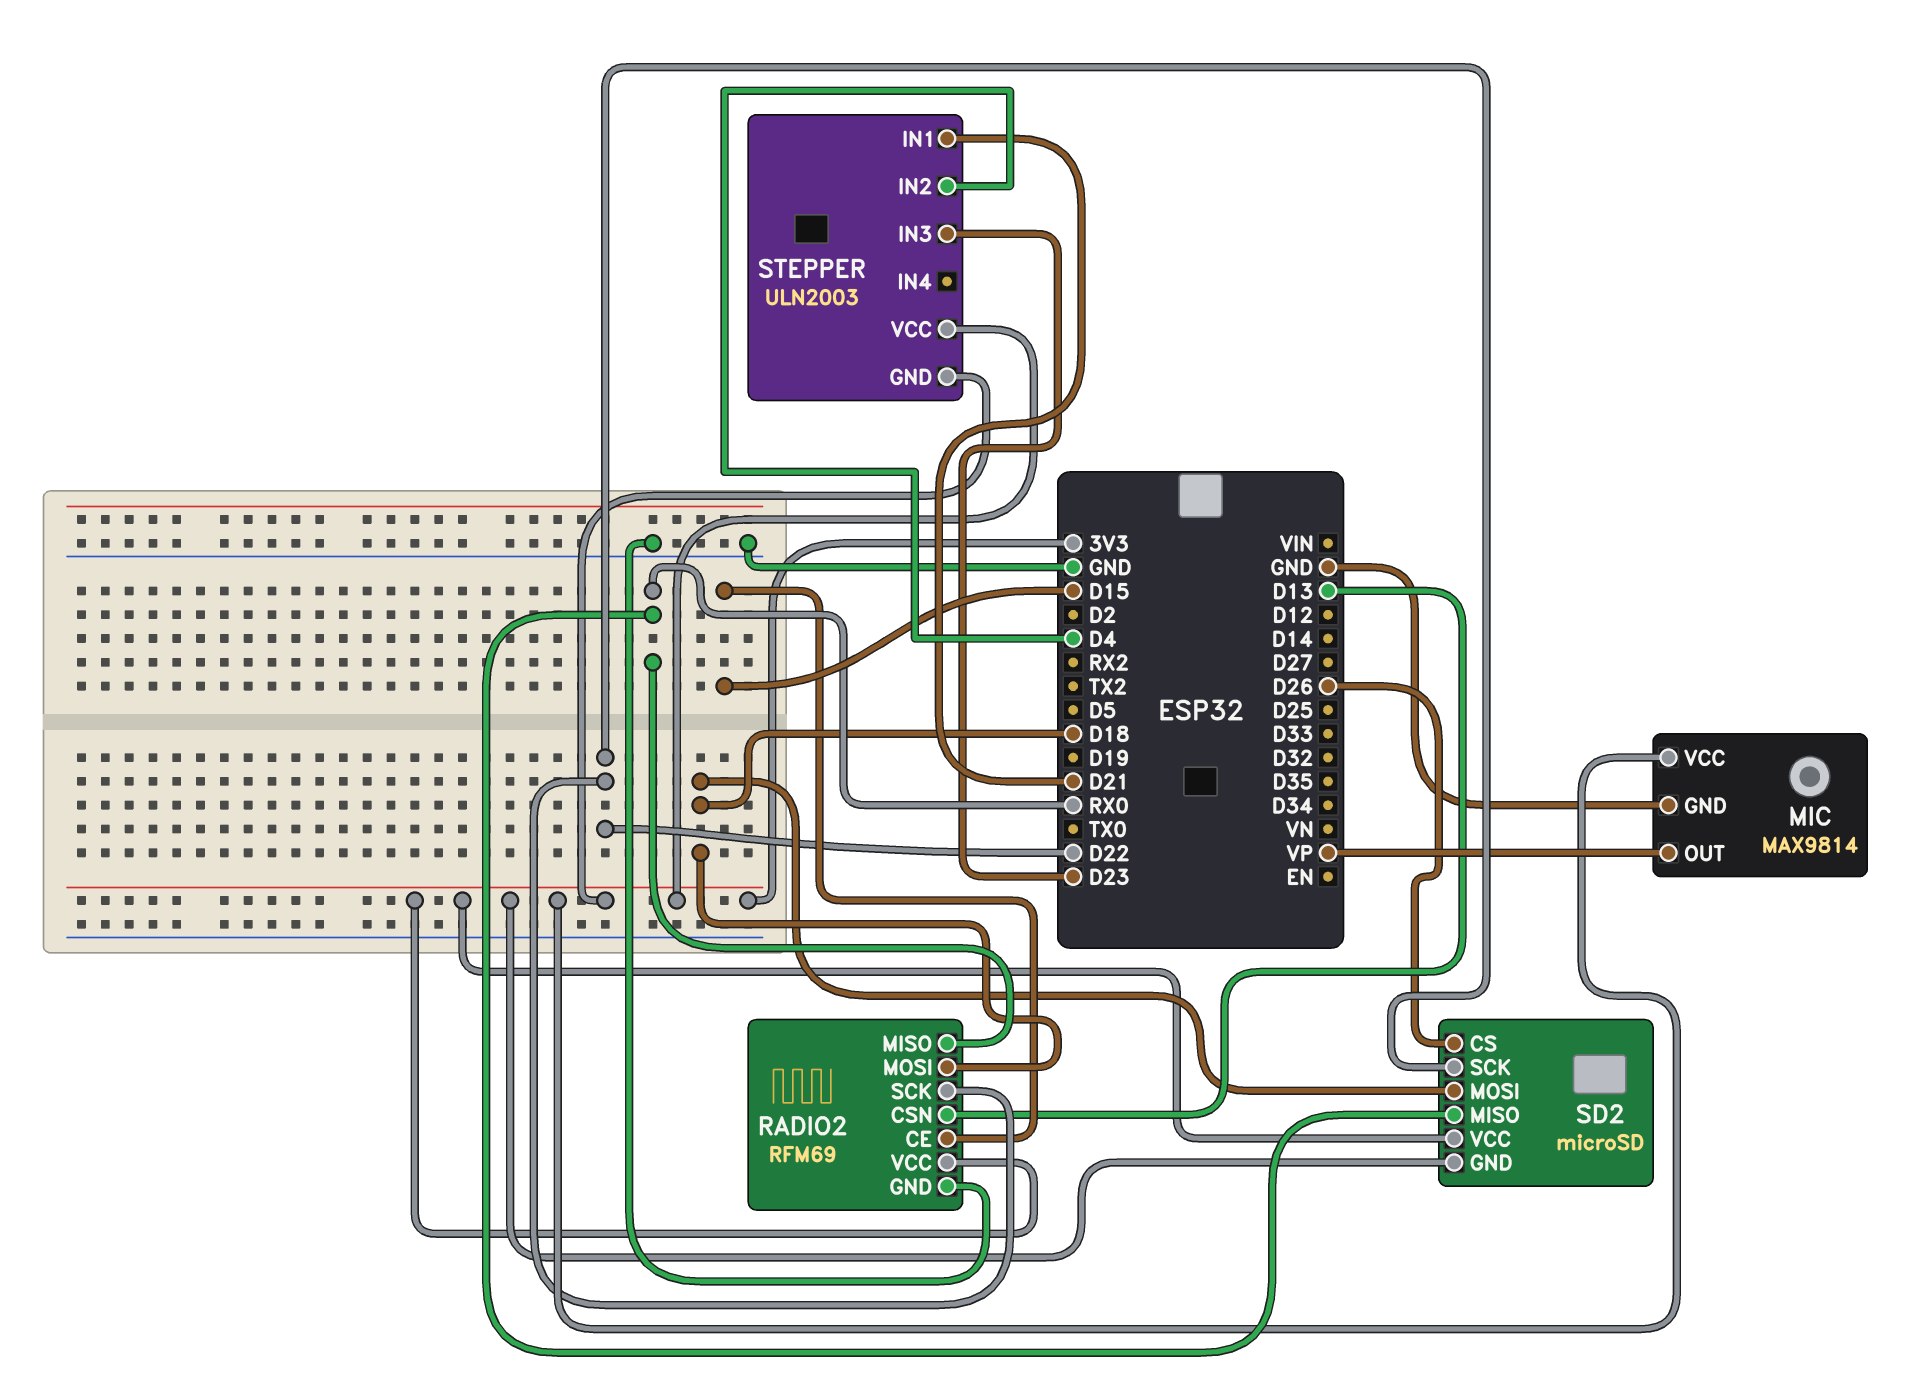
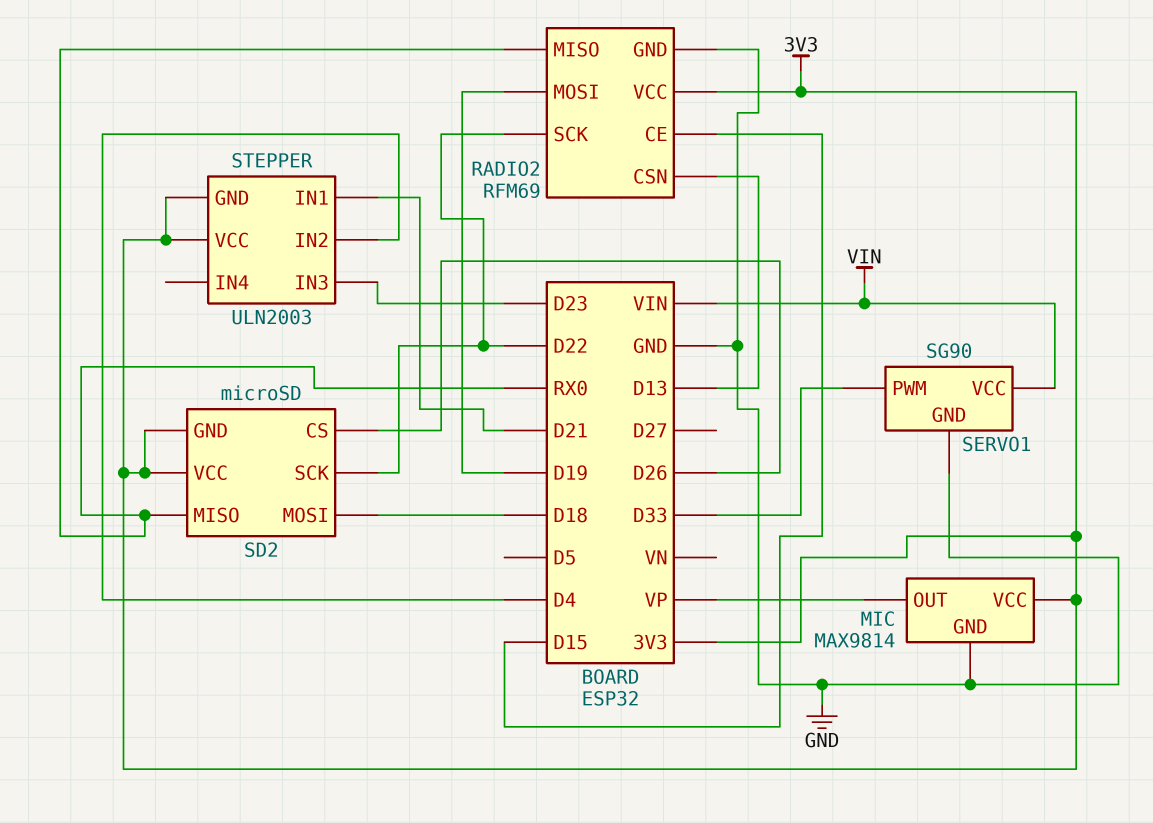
RADIO2 pin MOSI: D18 -> D19
SERVO1: none -> SG90
SERVO1 pin GND: none -> GND
SERVO1 pin PWM: none -> D33
SERVO1 pin VCC: none -> VIN

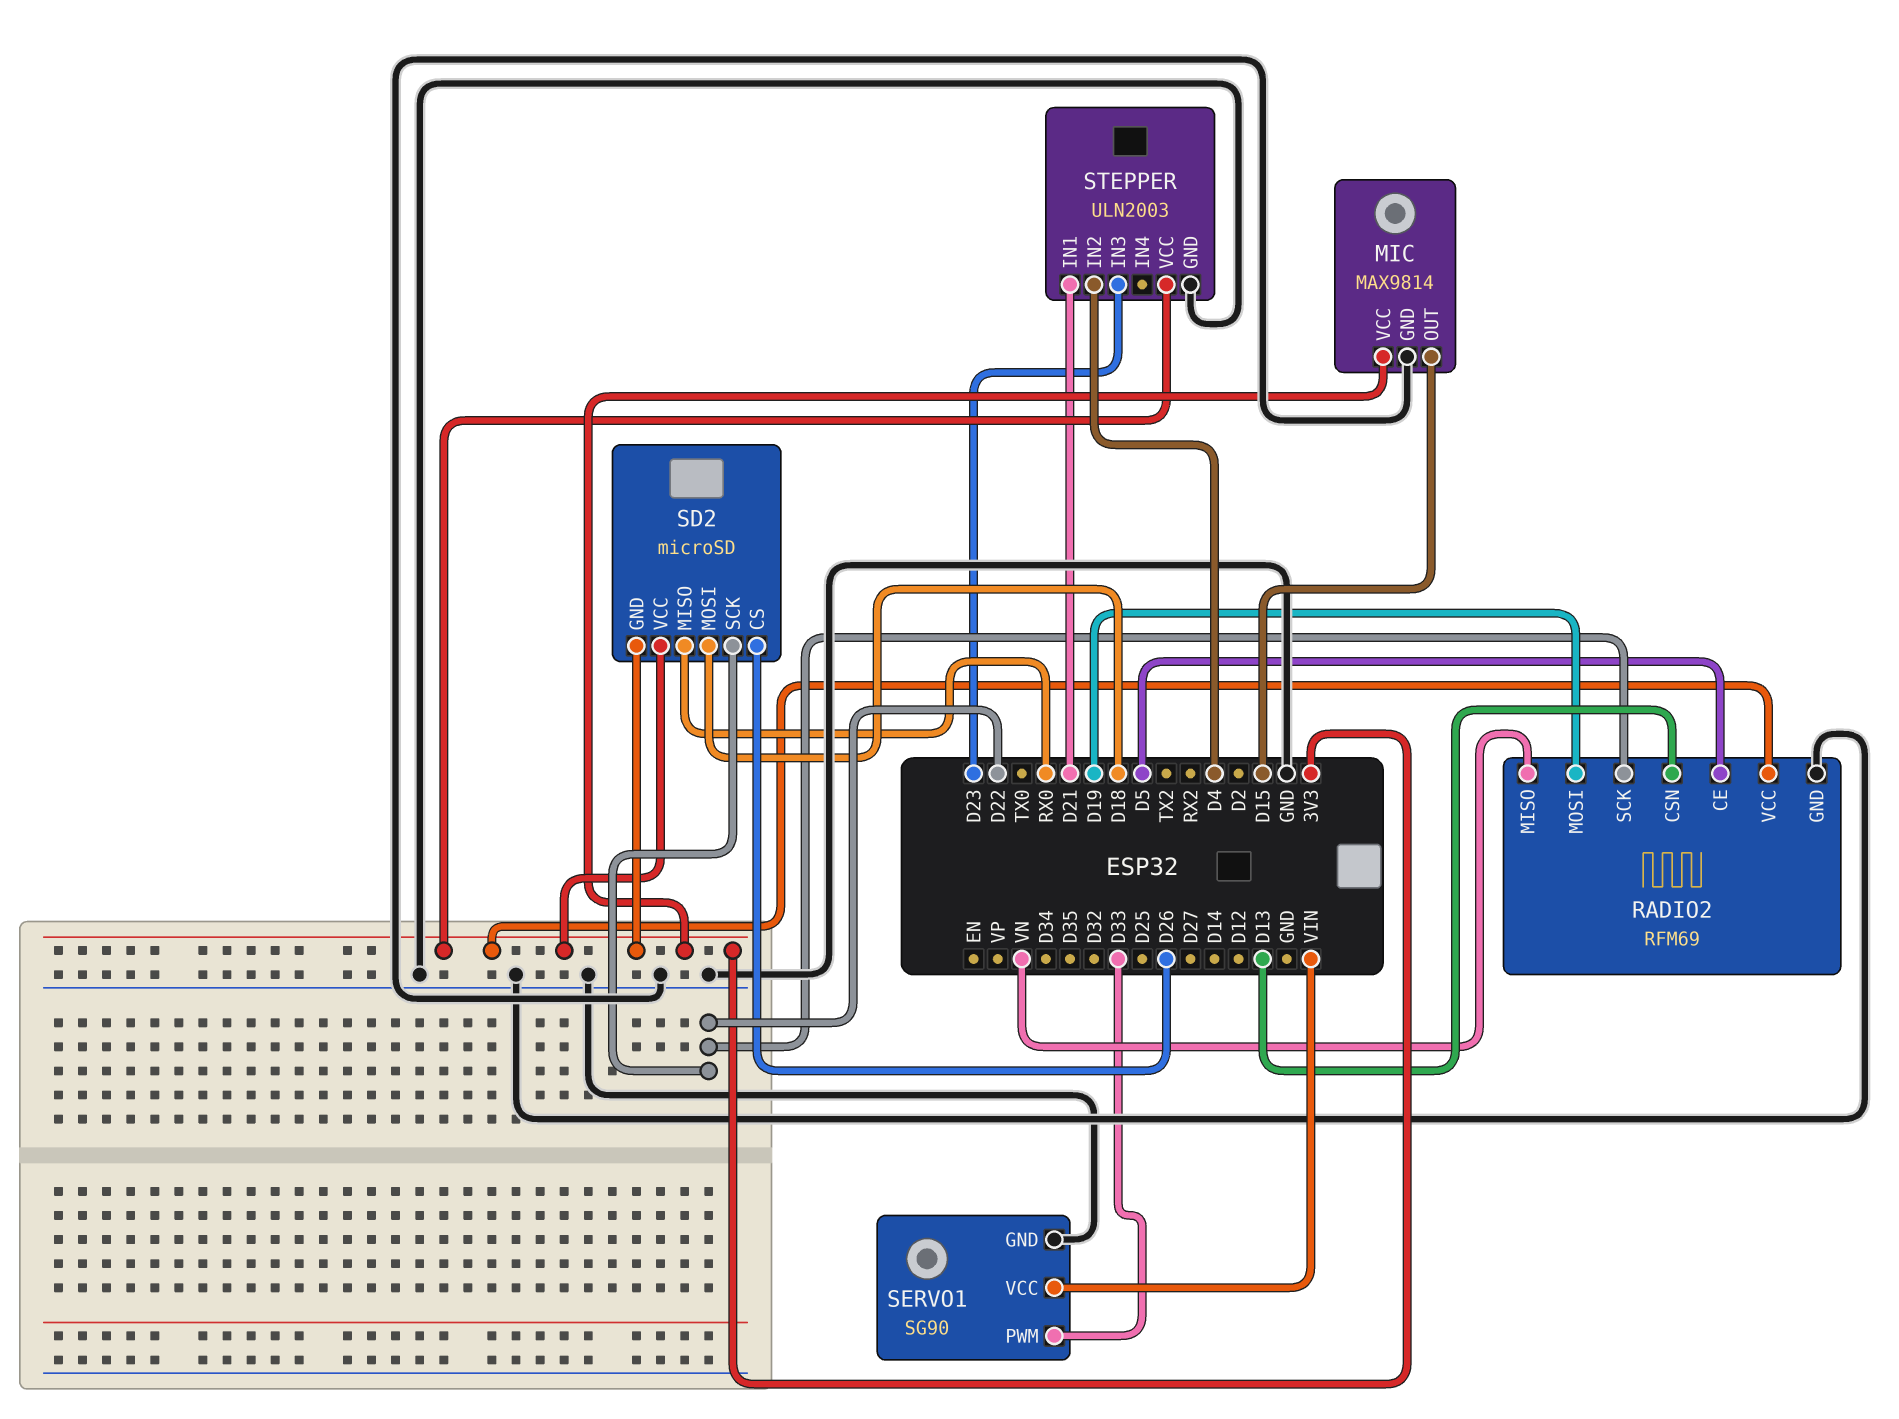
MIC pin OUT: VP -> D15
RADIO2 pin CE: D15 -> D5
RADIO2 pin MISO: RX0 -> VN
STEPPER pin GND: 3V3 -> GND

